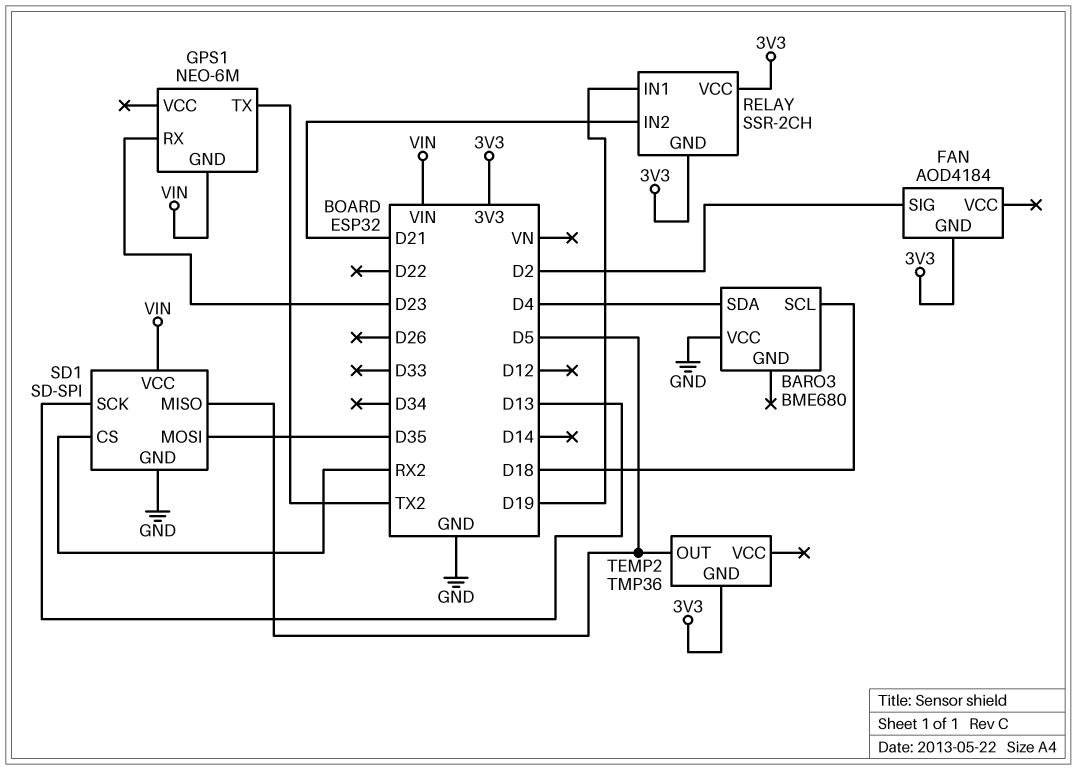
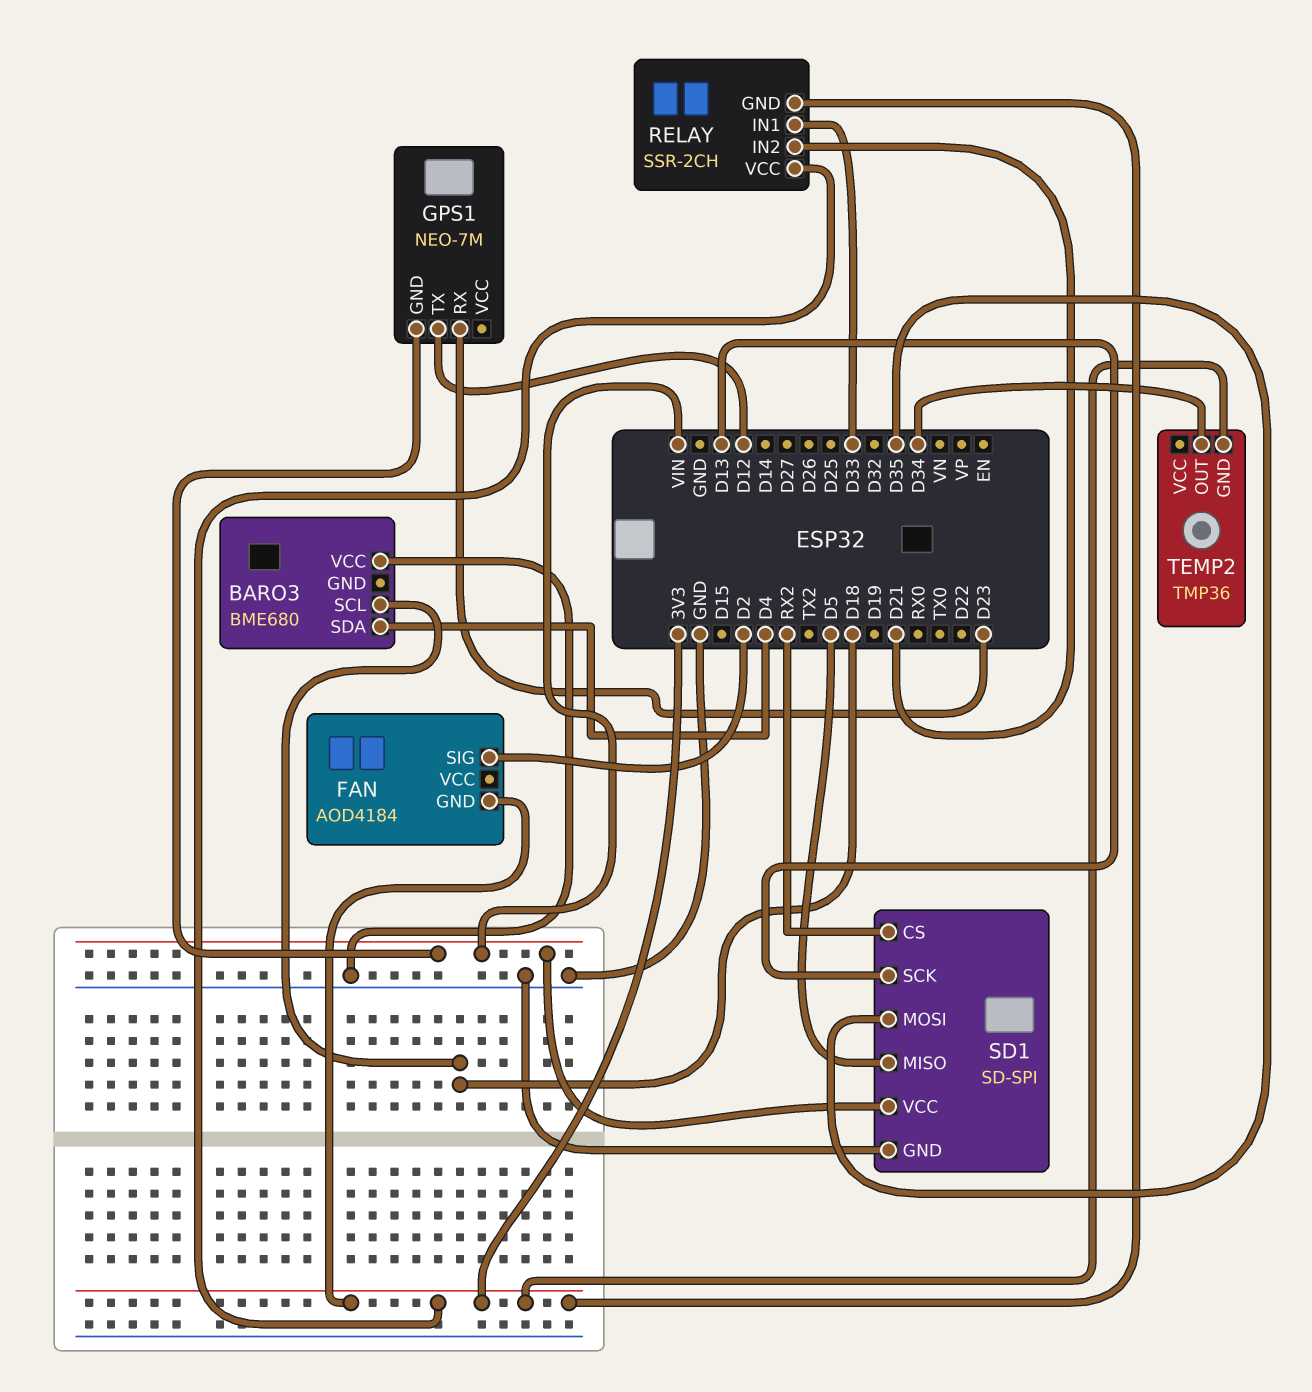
GPS1: NEO-6M -> NEO-7M
GPS1 pin TX: TX2 -> D12
RELAY pin IN1: D19 -> D33
TEMP2 pin OUT: D5 -> D34

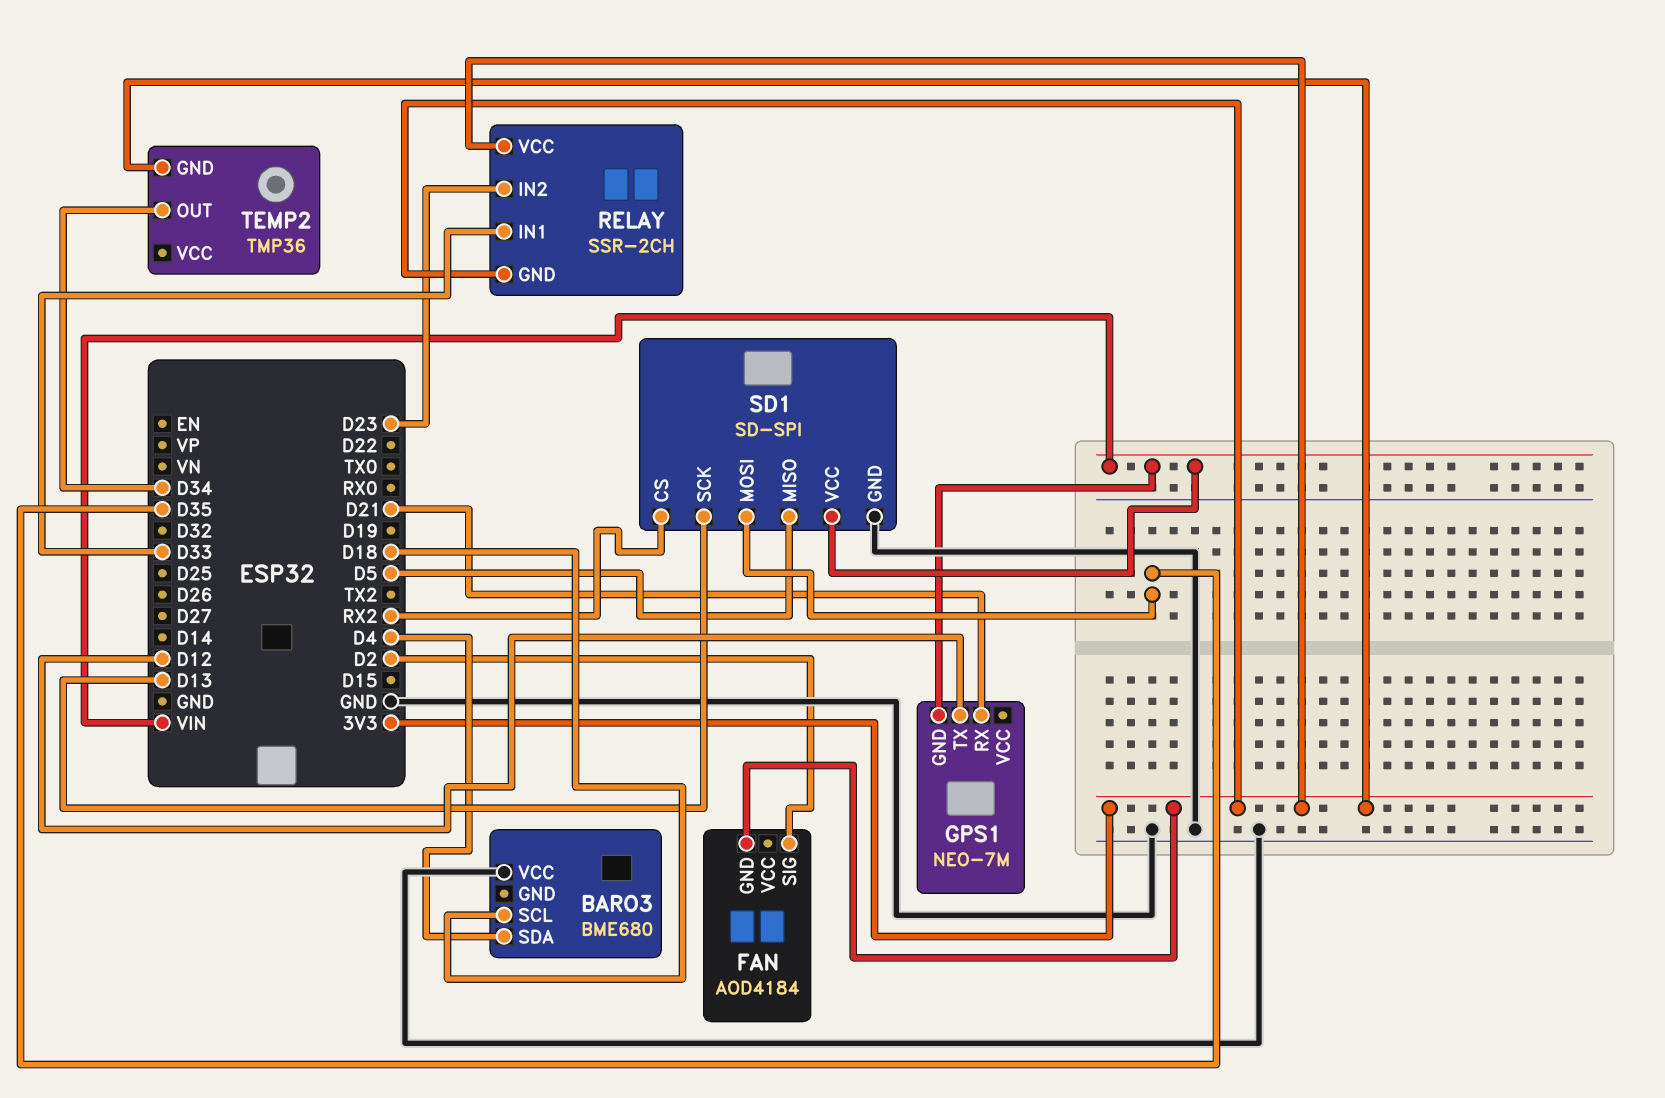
GPS1 pin RX: D23 -> D21
RELAY pin IN2: D21 -> D23

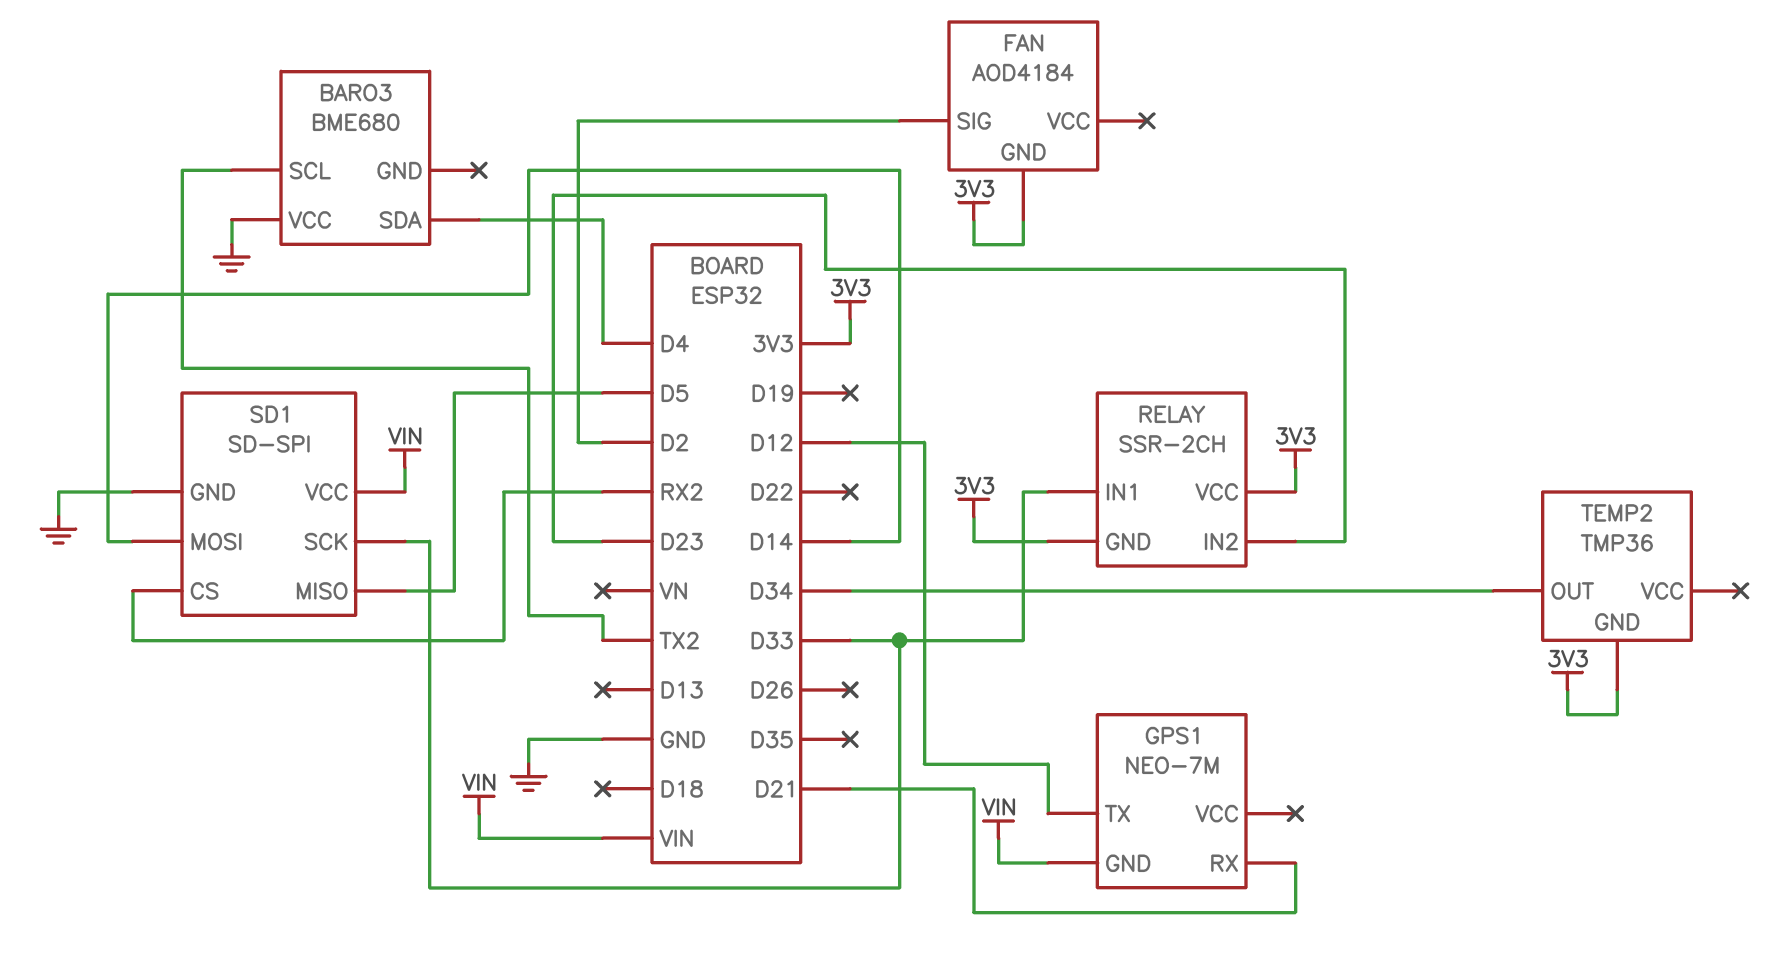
BARO3 pin SCL: D18 -> TX2
SD1 pin MOSI: D35 -> D14
SD1 pin SCK: D13 -> D33

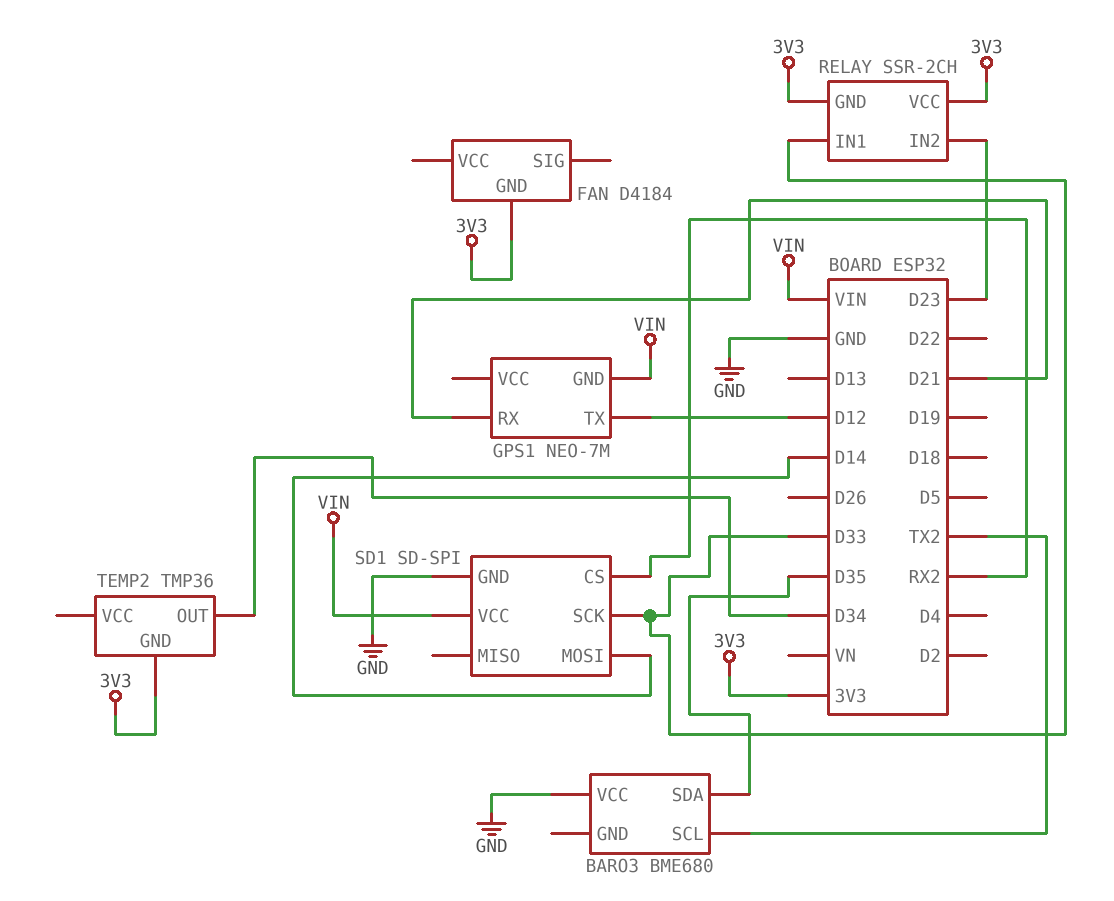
BARO3 pin SDA: D4 -> D35
FAN: AOD4184 -> D4184
FAN pin SIG: D2 -> none
SD1 pin MISO: D5 -> none

